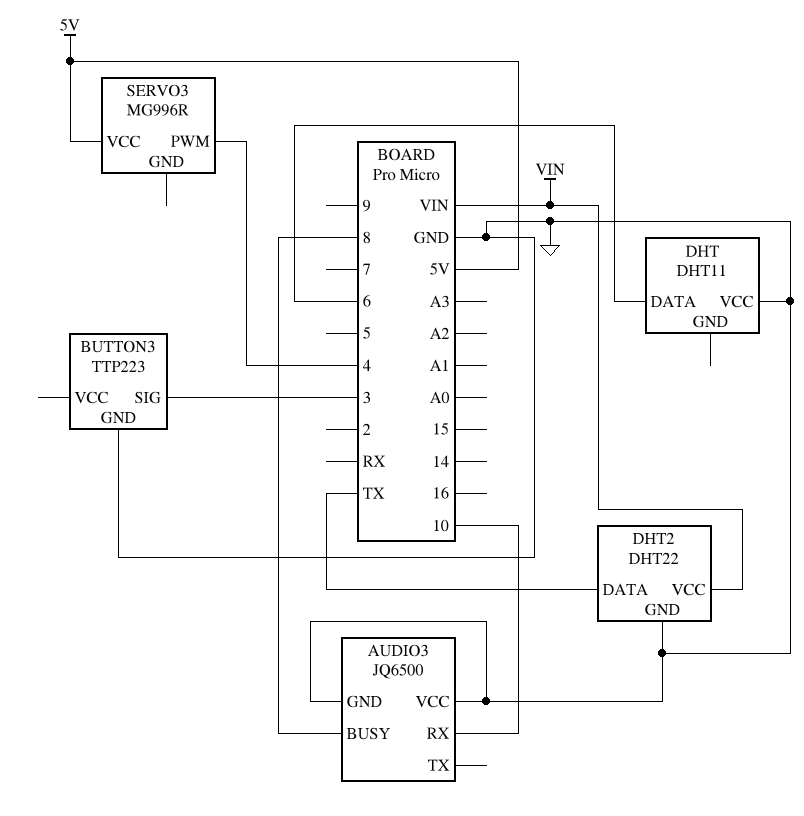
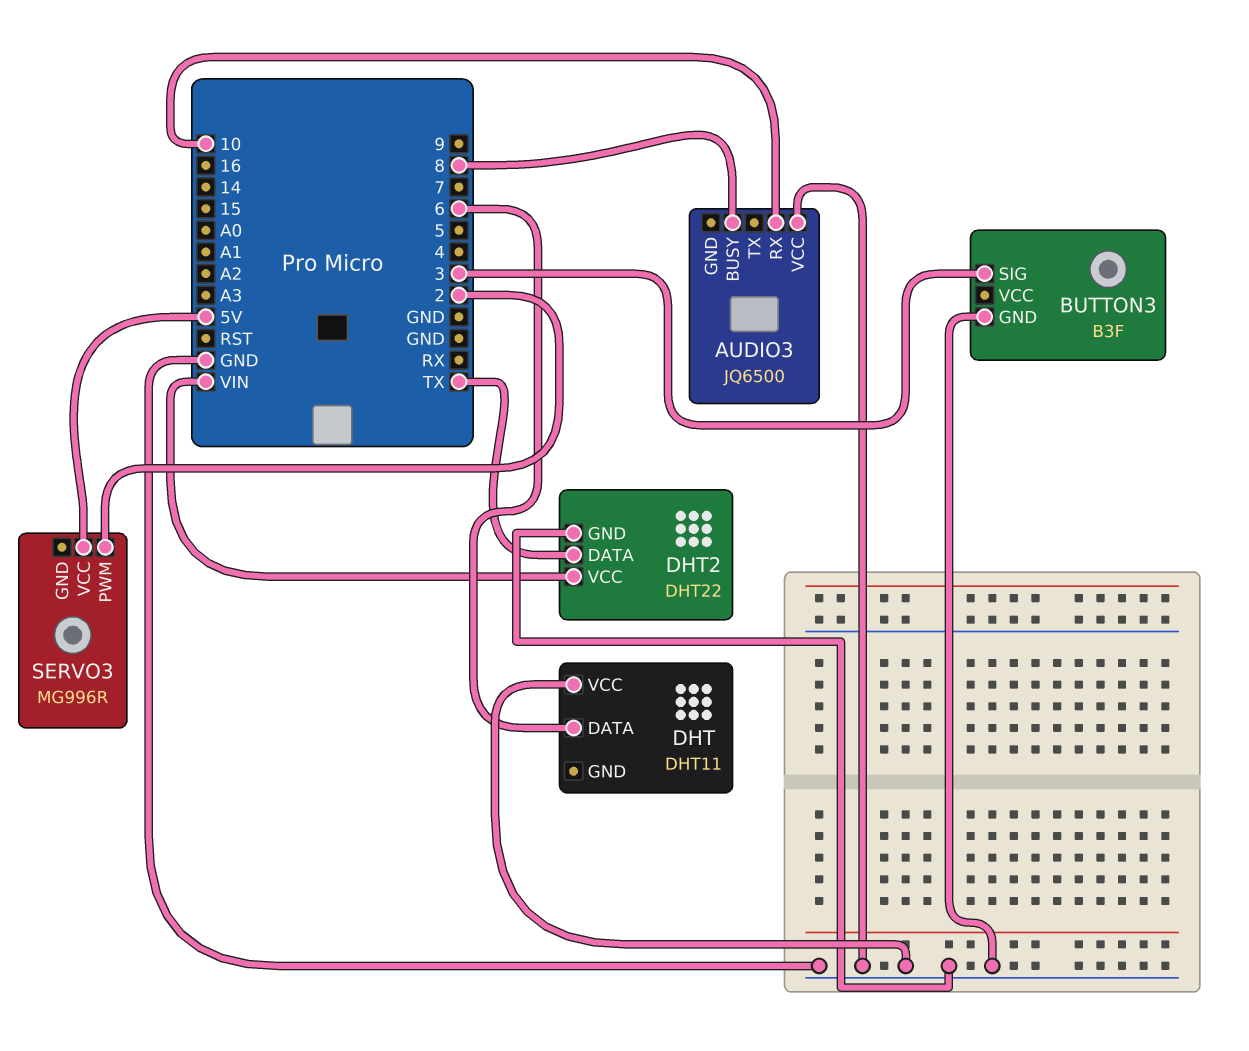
AUDIO3 pin GND: GND -> none
BUTTON3: TTP223 -> B3F
SERVO3 pin PWM: 4 -> 2

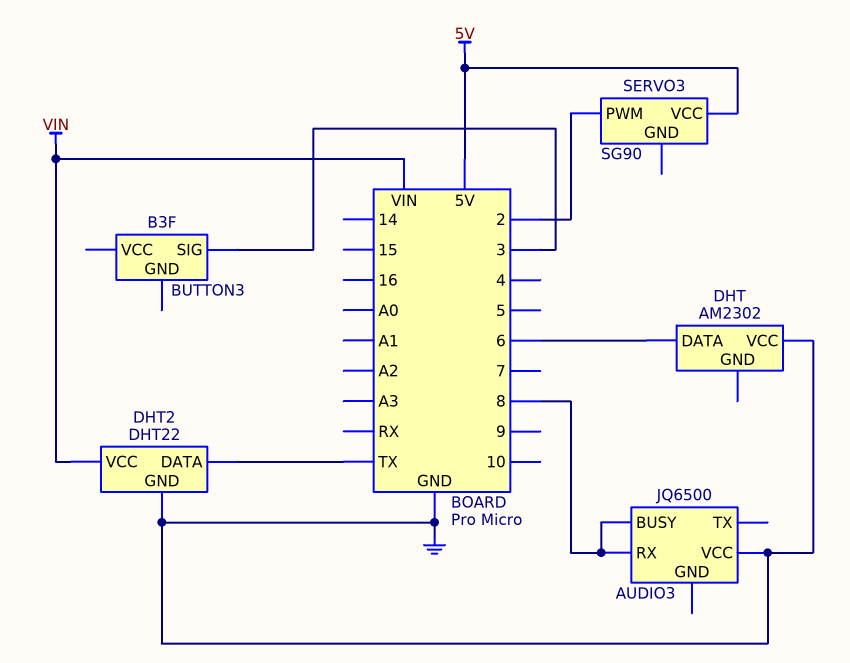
AUDIO3 pin RX: 10 -> 8
BUTTON3 pin GND: GND -> none
DHT: DHT11 -> AM2302
SERVO3: MG996R -> SG90

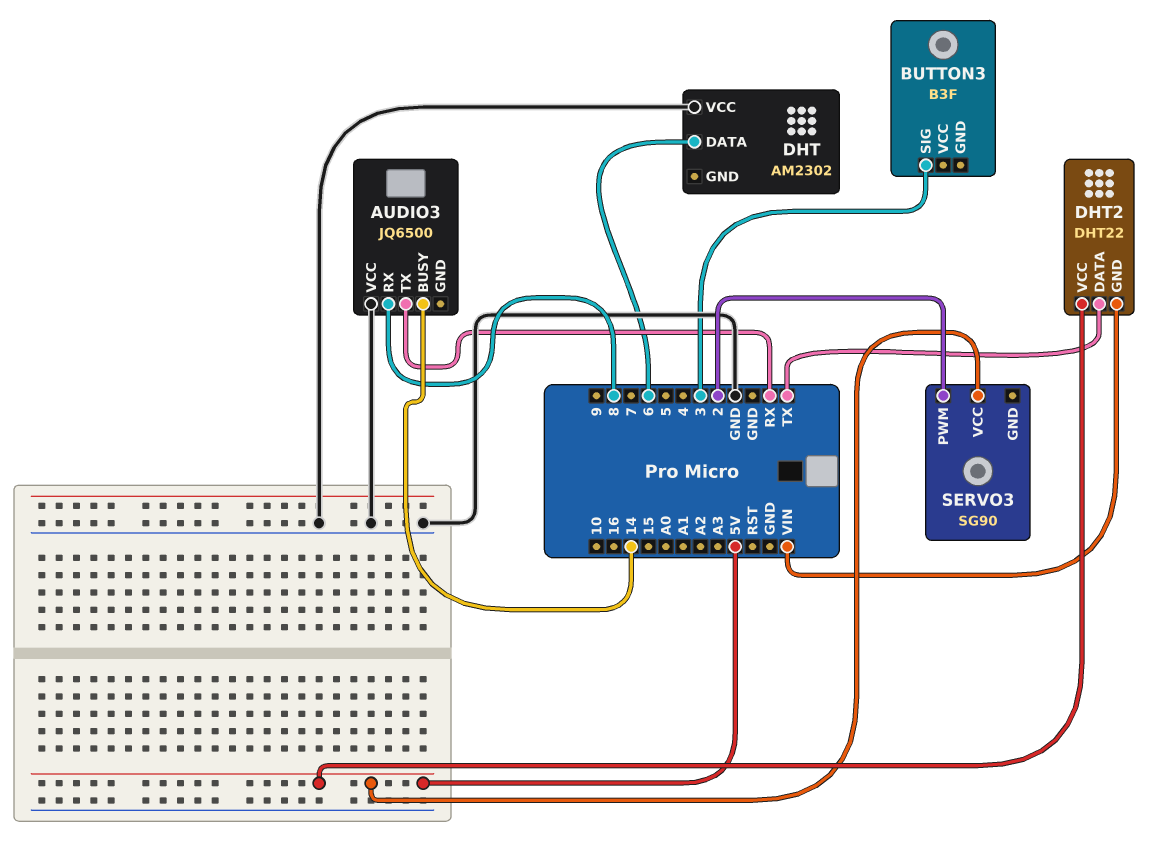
AUDIO3 pin BUSY: 8 -> 14
AUDIO3 pin TX: none -> RX
DHT2 pin GND: GND -> VIN
DHT2 pin VCC: VIN -> 5V

